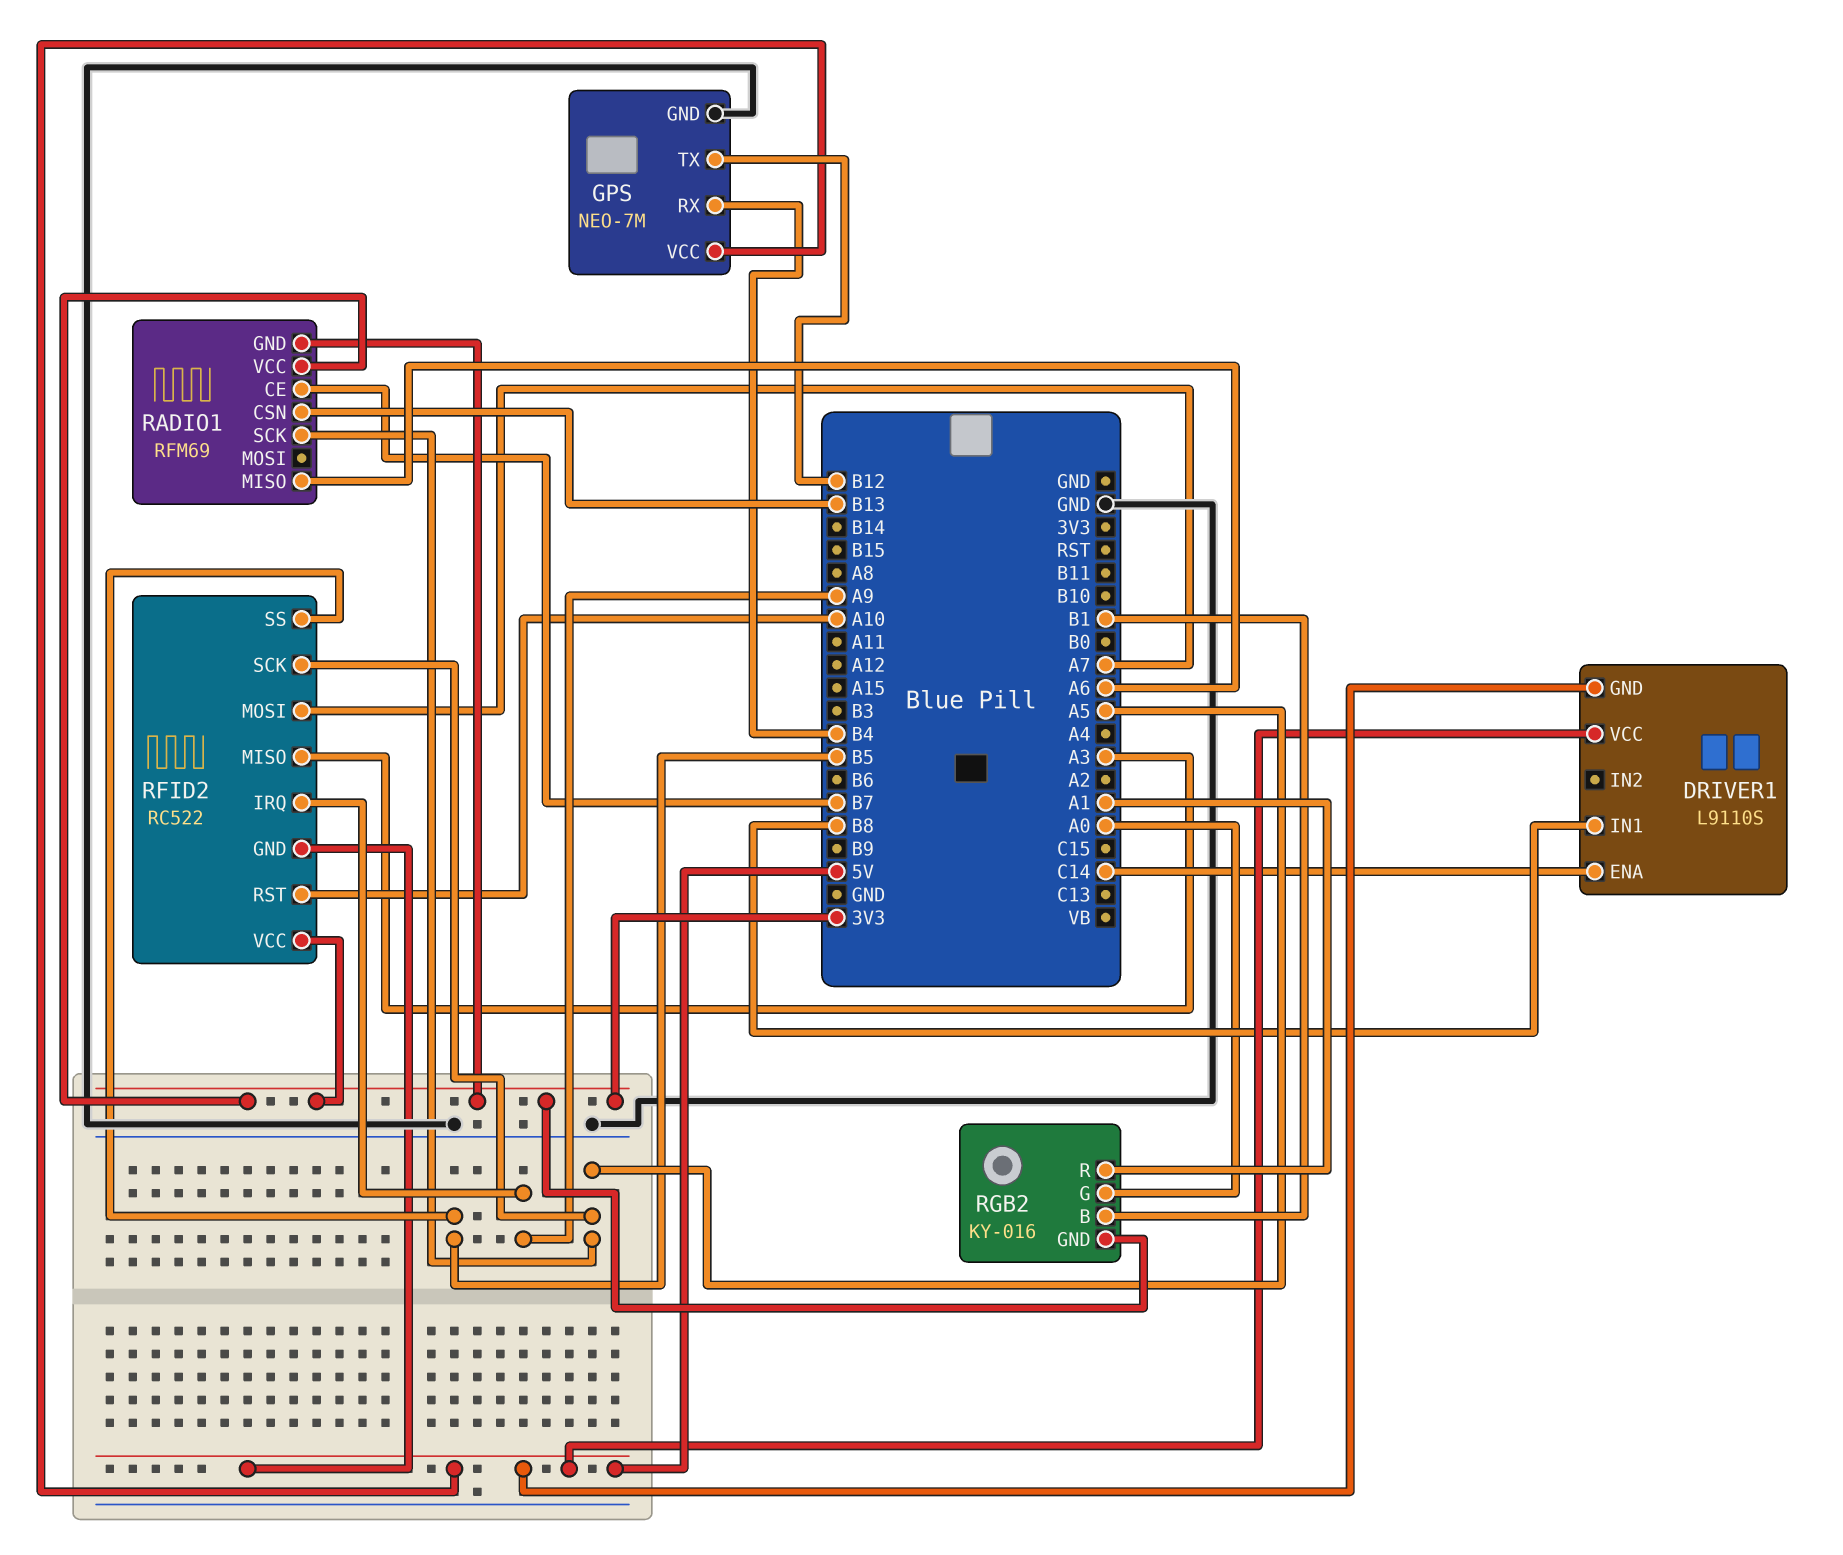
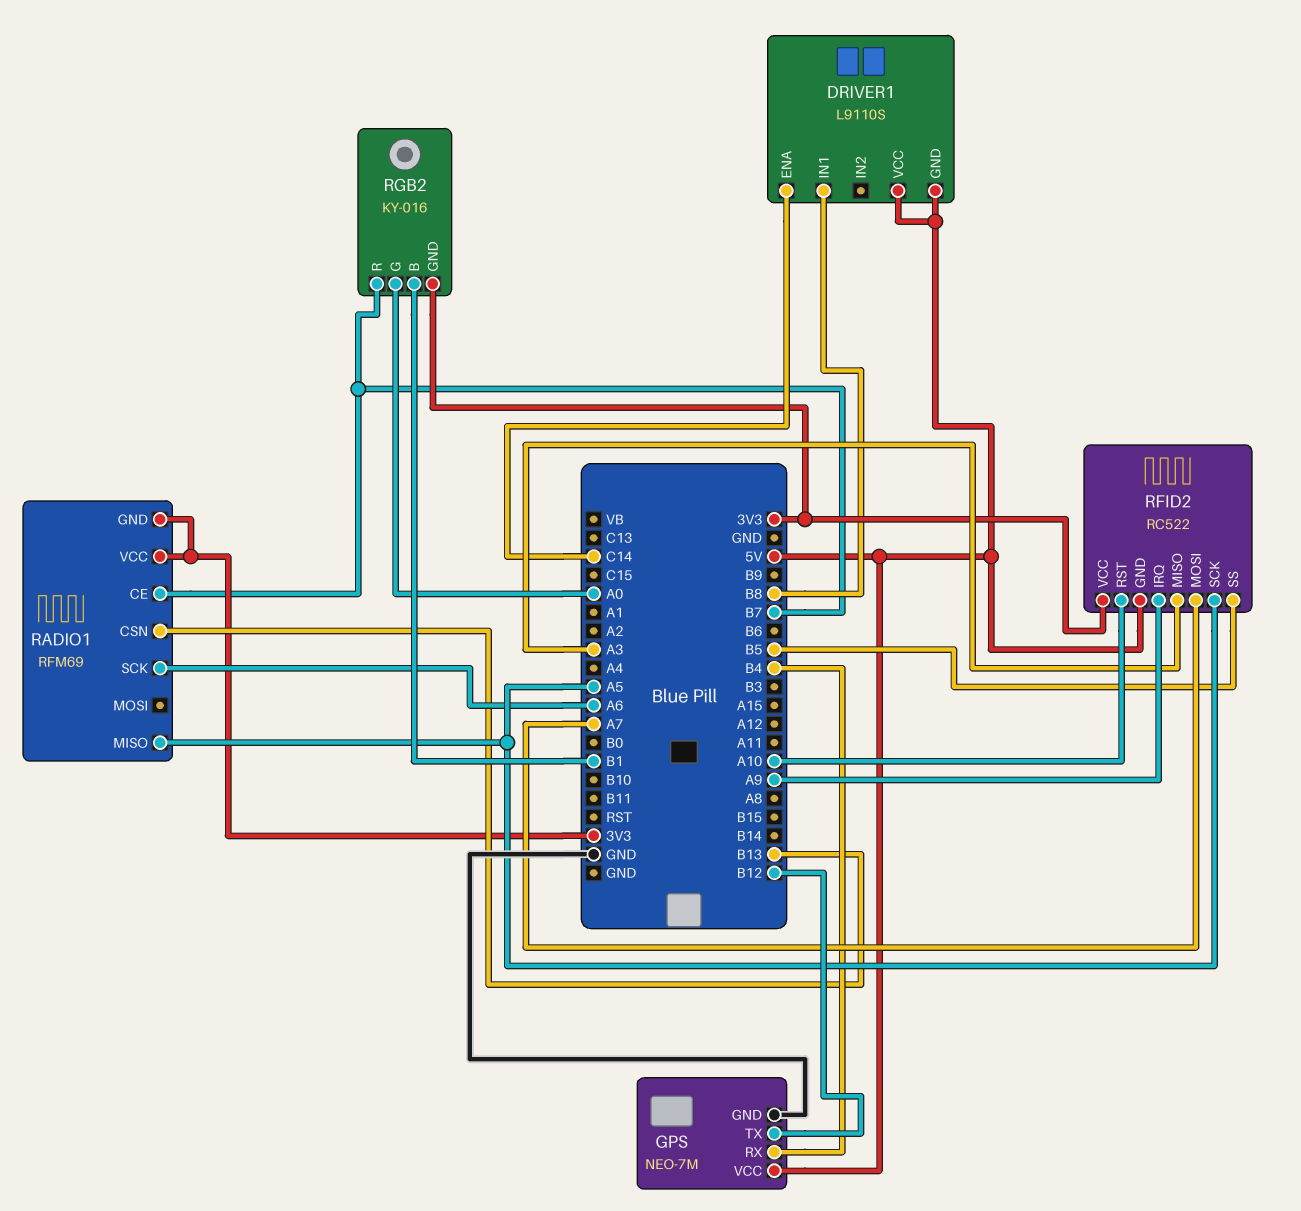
RADIO1 pin MISO: A6 -> A5
RADIO1 pin SCK: A5 -> A6
RGB2 pin R: A1 -> B7

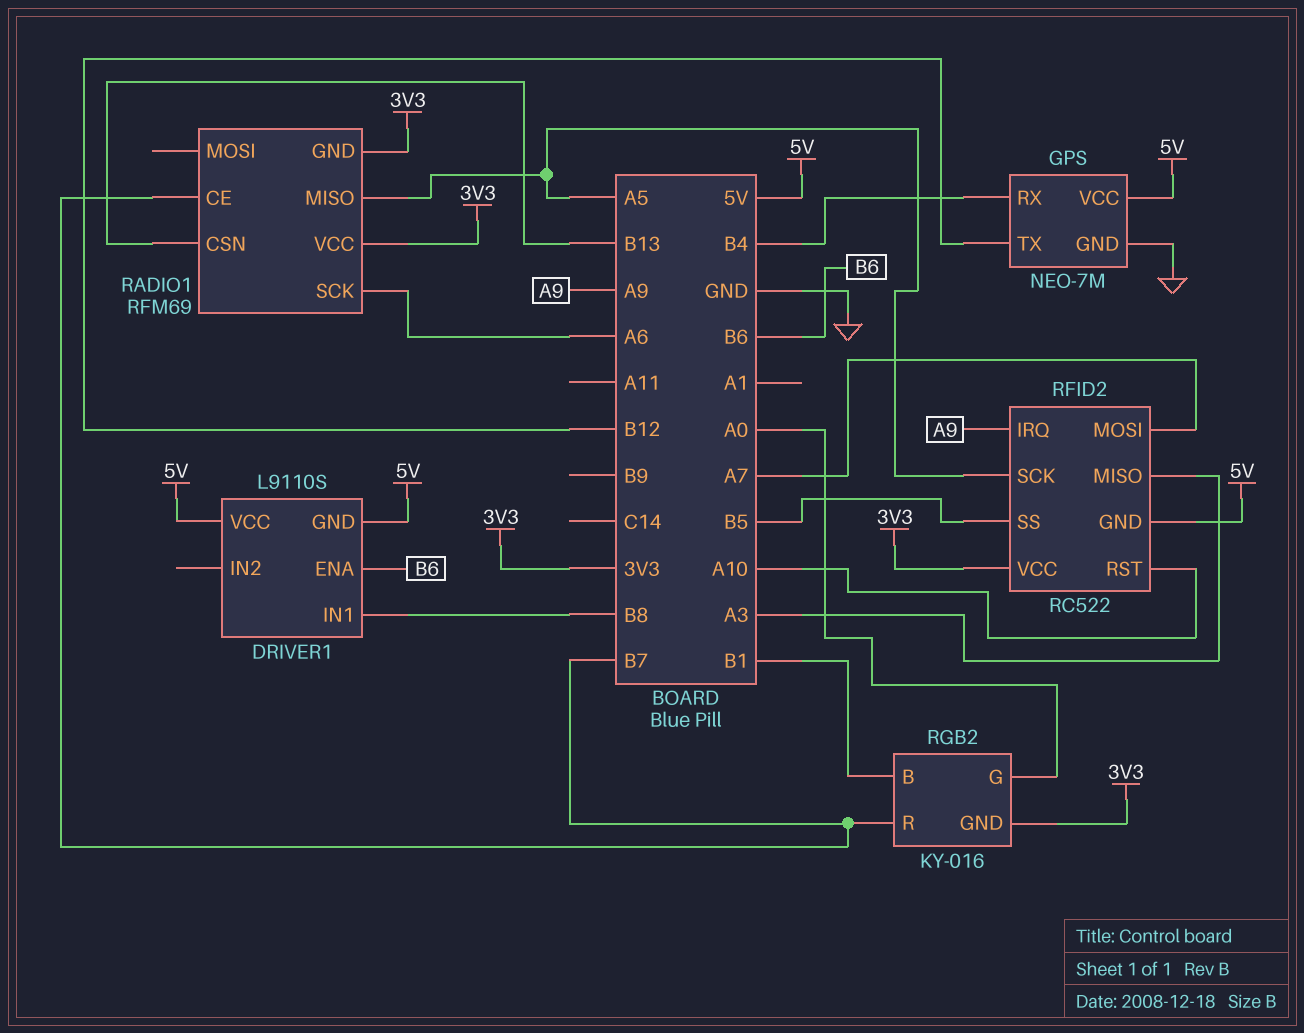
DRIVER1 pin ENA: C14 -> B6

